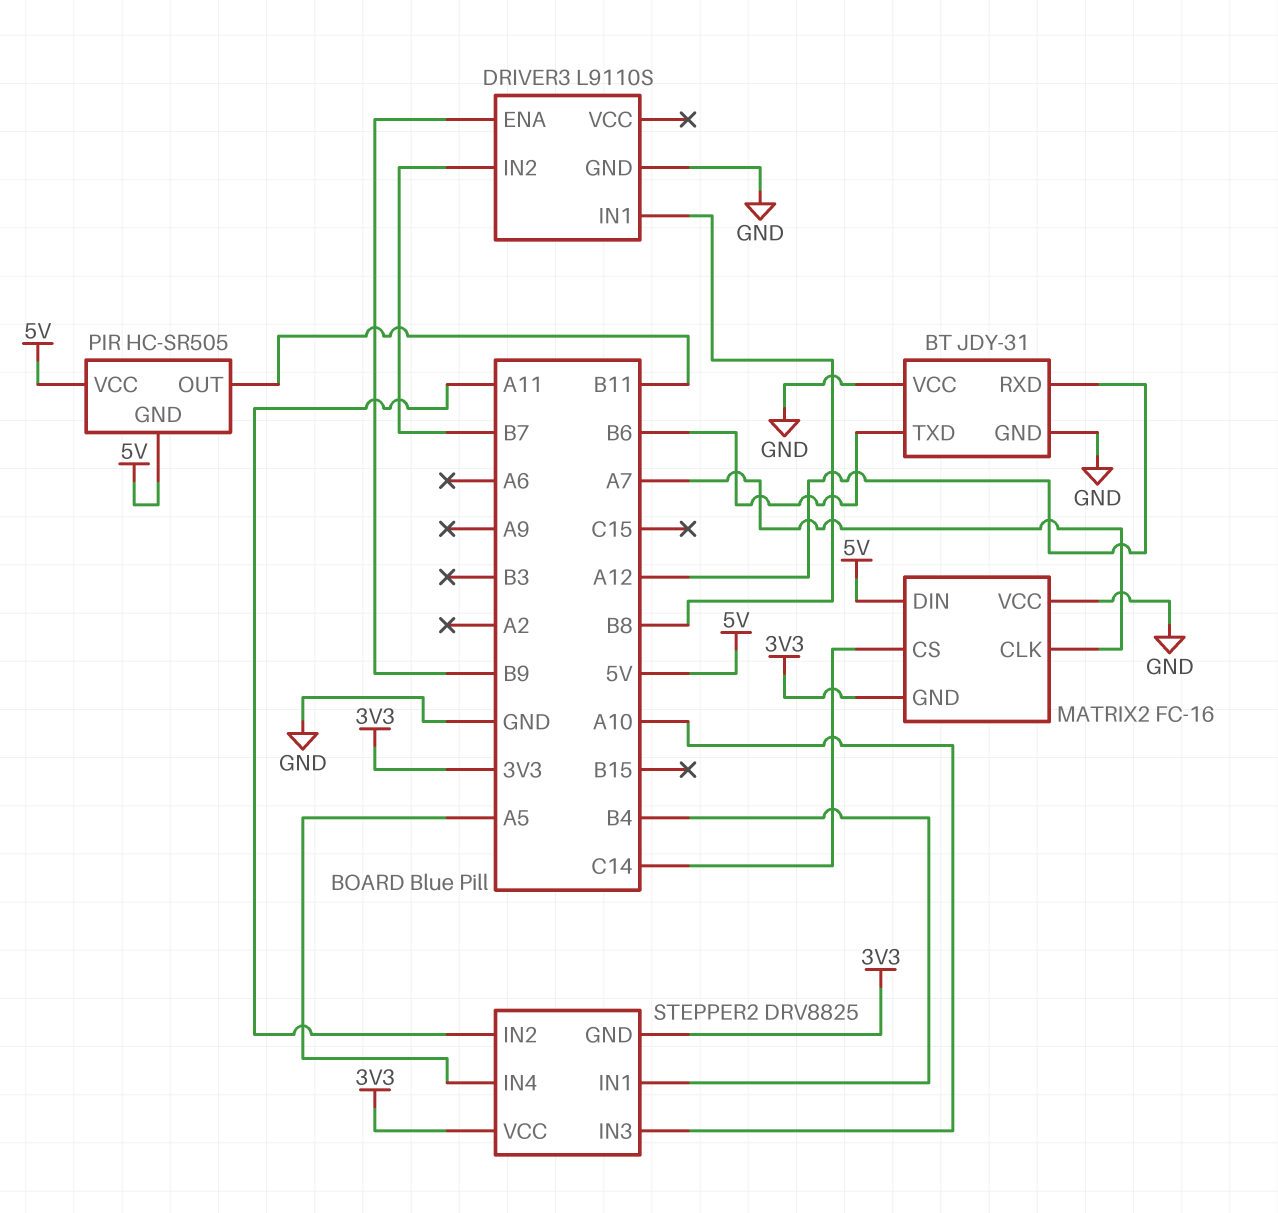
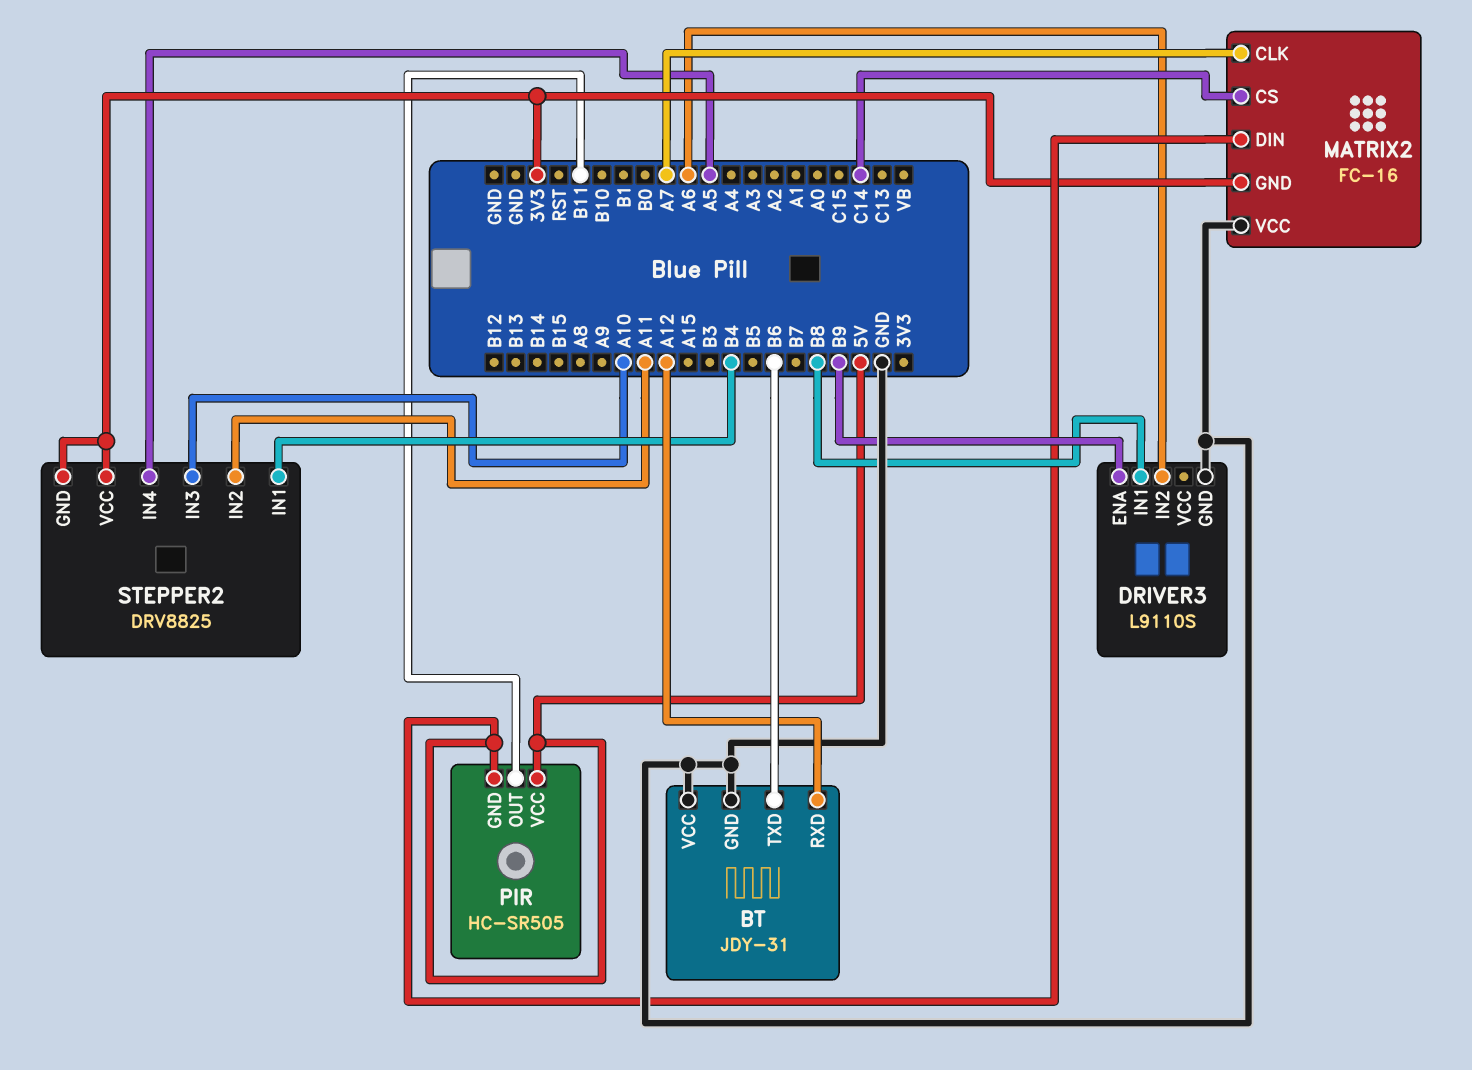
DRIVER3 pin IN2: B7 -> A6

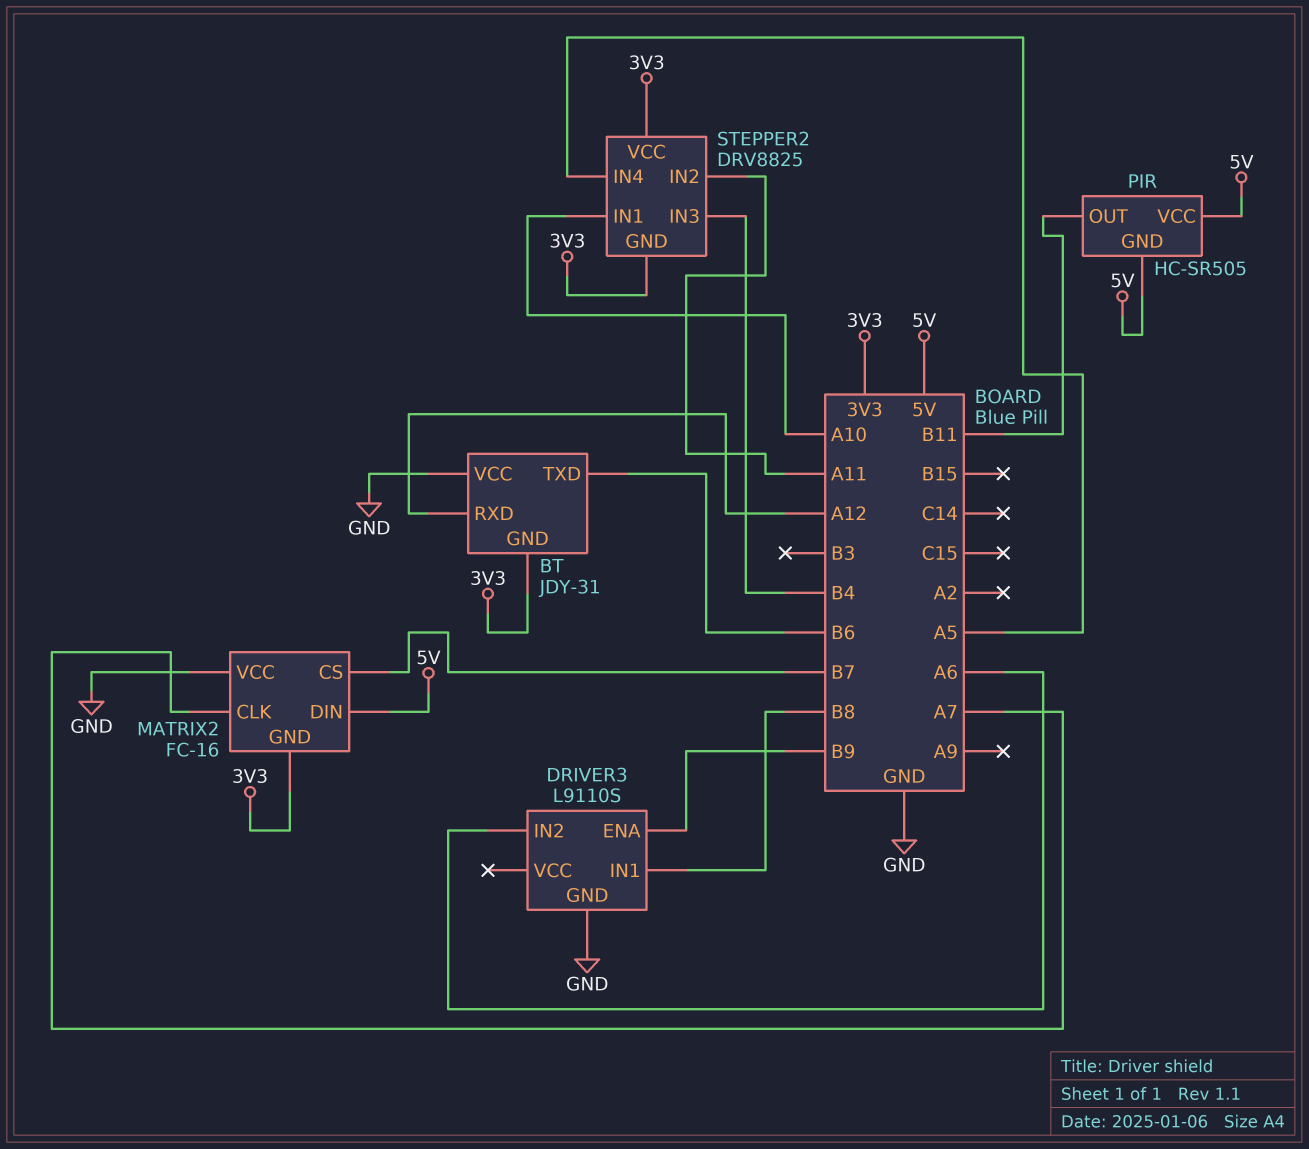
BT pin GND: GND -> 3V3
MATRIX2 pin CS: C14 -> B7
STEPPER2 pin IN1: B4 -> A10
STEPPER2 pin IN3: A10 -> B4

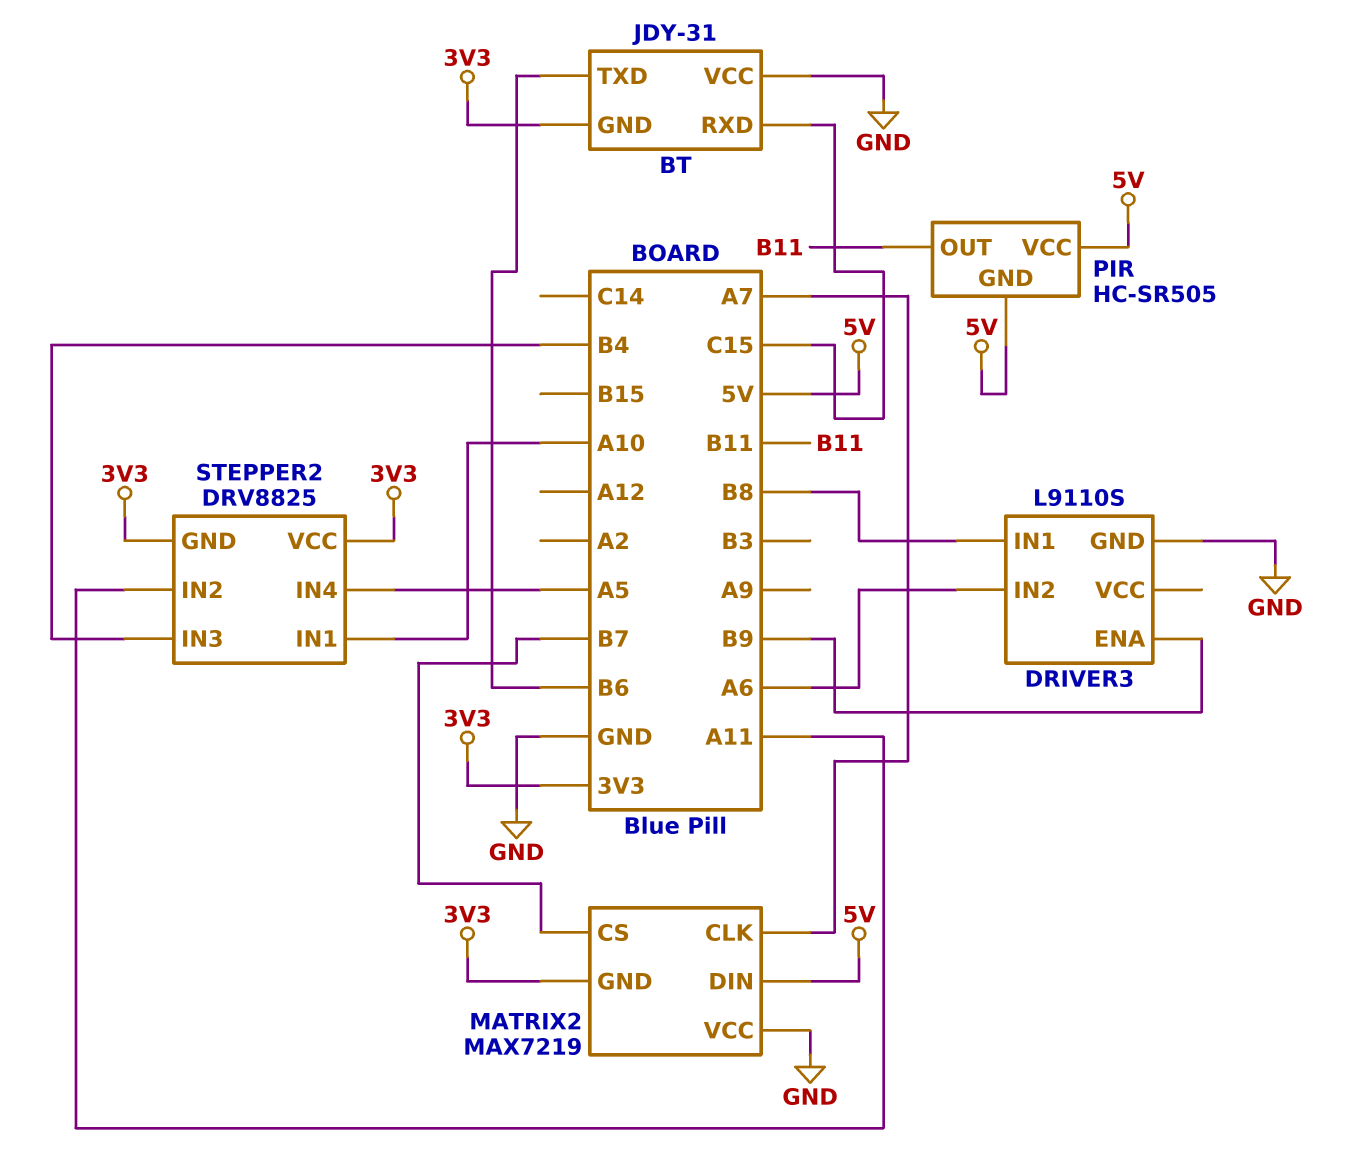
BT pin RXD: A12 -> C15
MATRIX2: FC-16 -> MAX7219

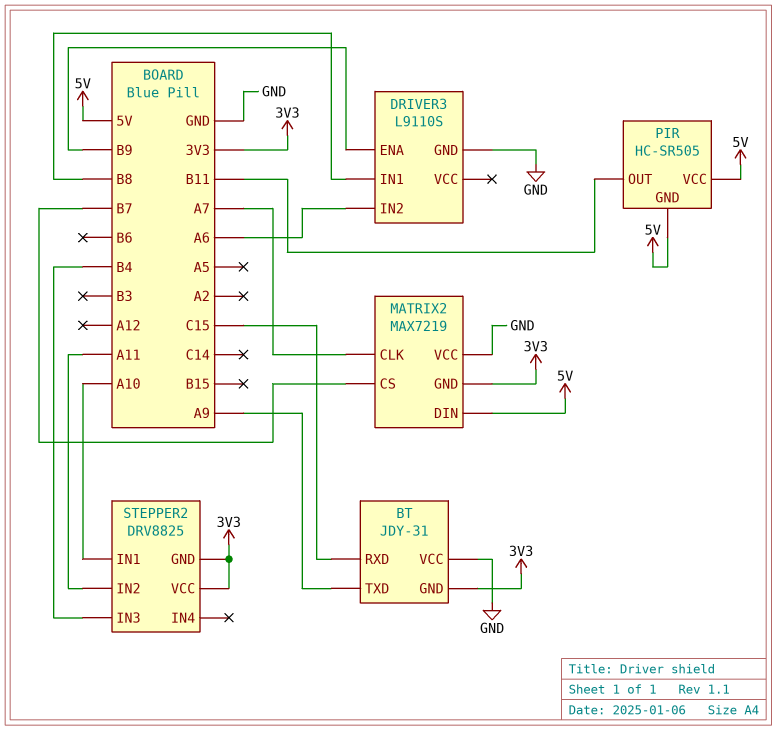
BT pin TXD: B6 -> A9
STEPPER2 pin IN4: A5 -> none

